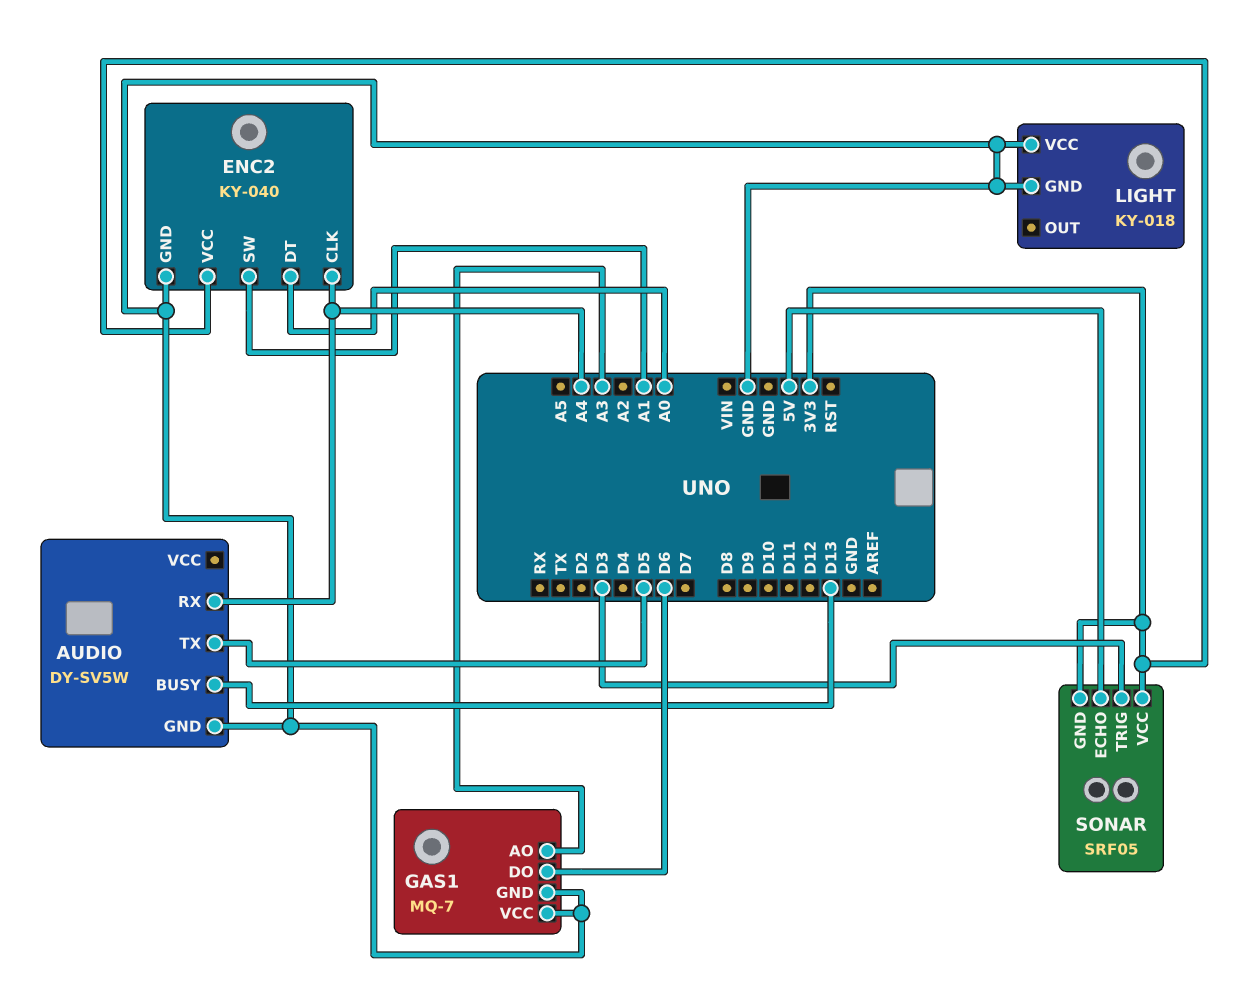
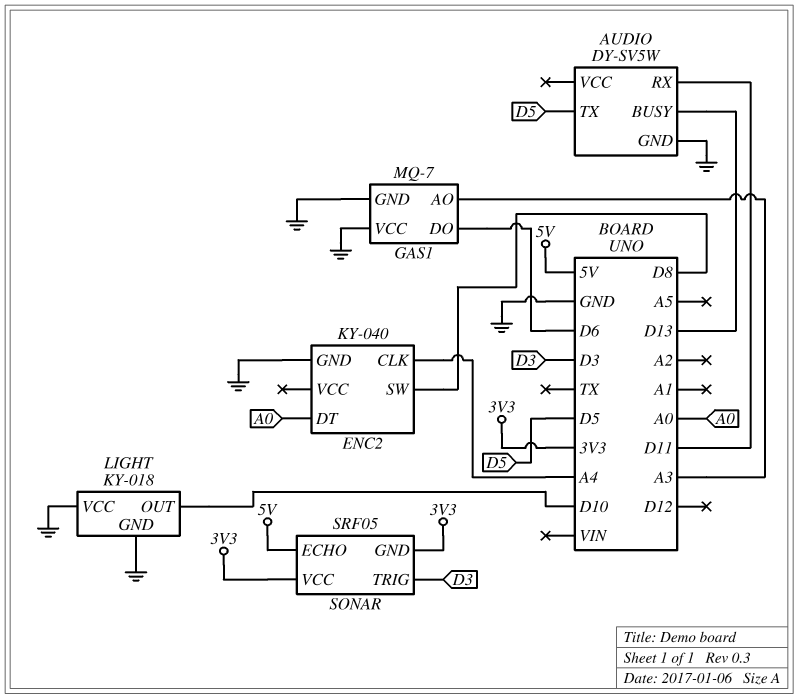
AUDIO pin RX: A4 -> D11
ENC2 pin SW: A1 -> D8
ENC2 pin VCC: 3V3 -> none
LIGHT pin OUT: none -> D10

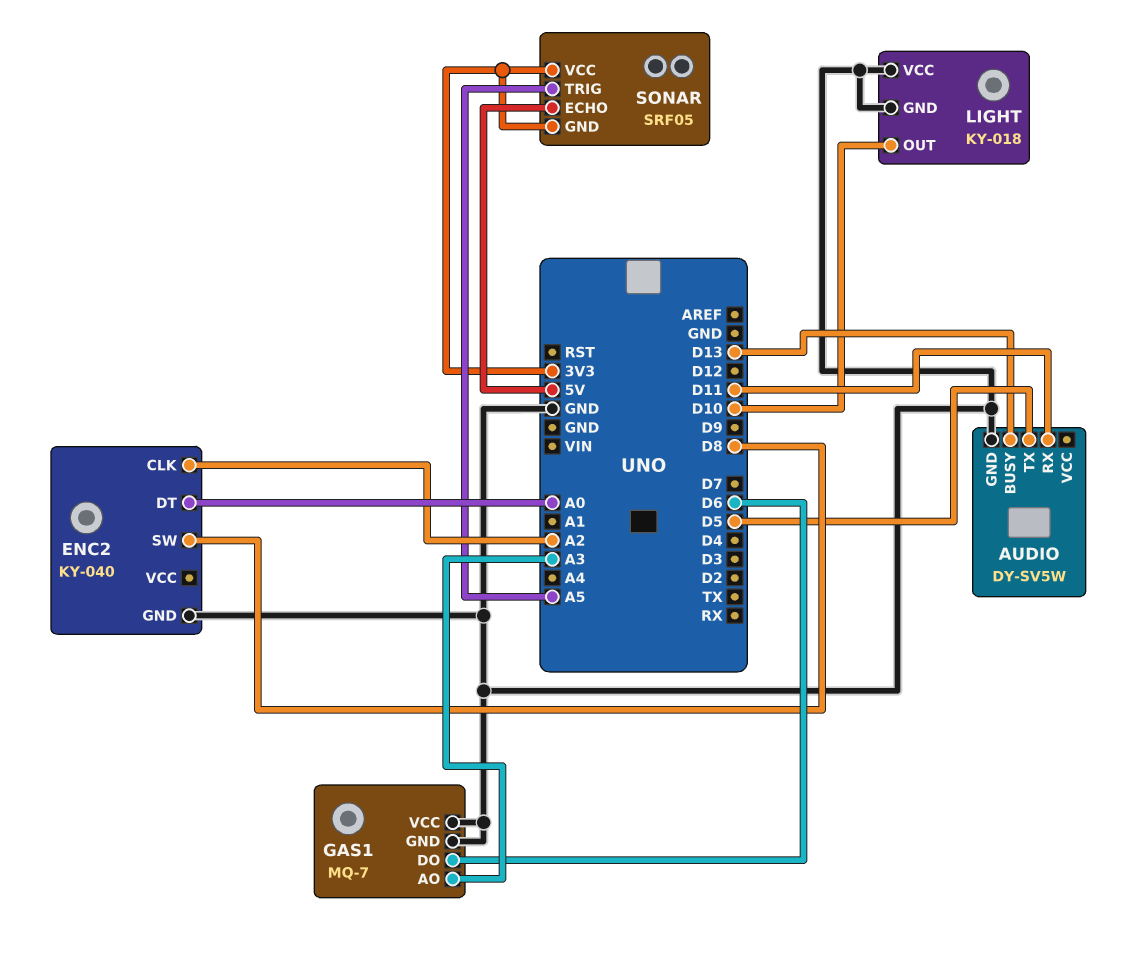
ENC2 pin CLK: A4 -> A2
SONAR pin TRIG: D3 -> A5

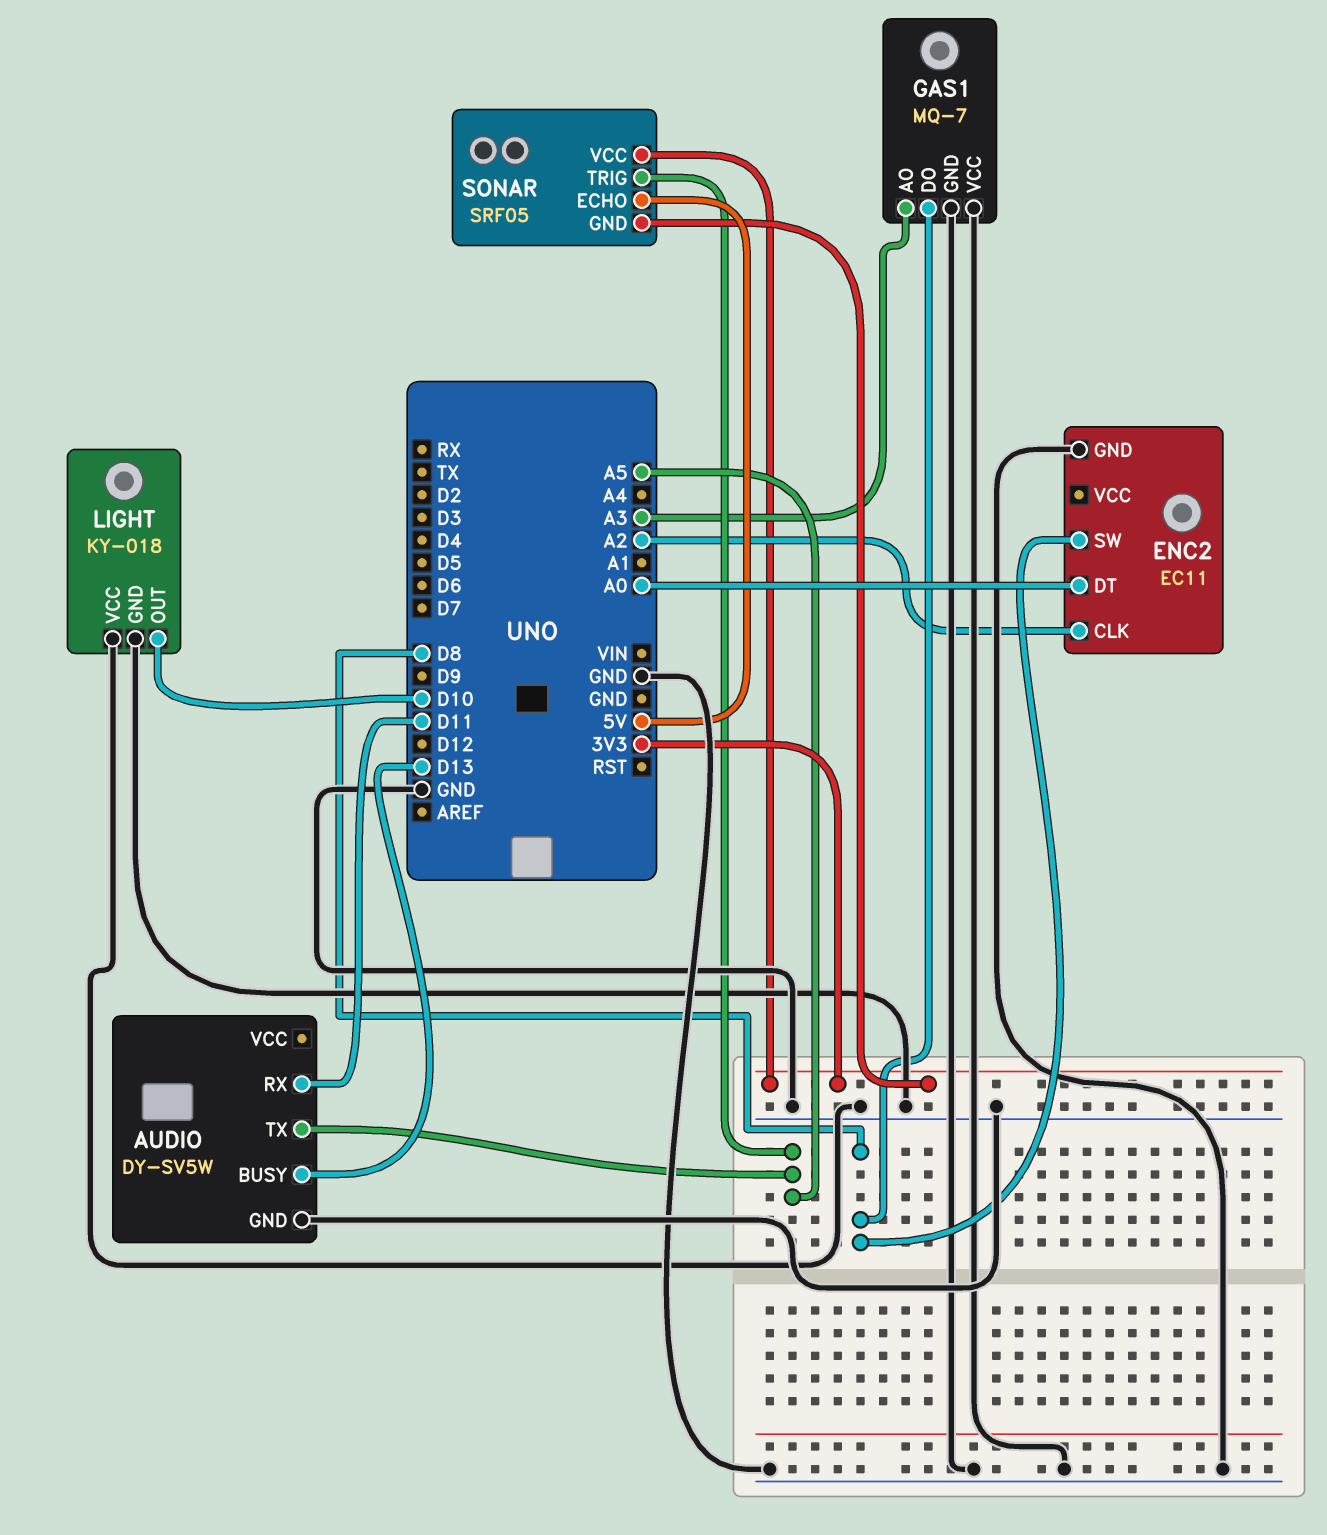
AUDIO pin TX: D5 -> A5
ENC2: KY-040 -> EC11
GAS1 pin DO: D6 -> D8

